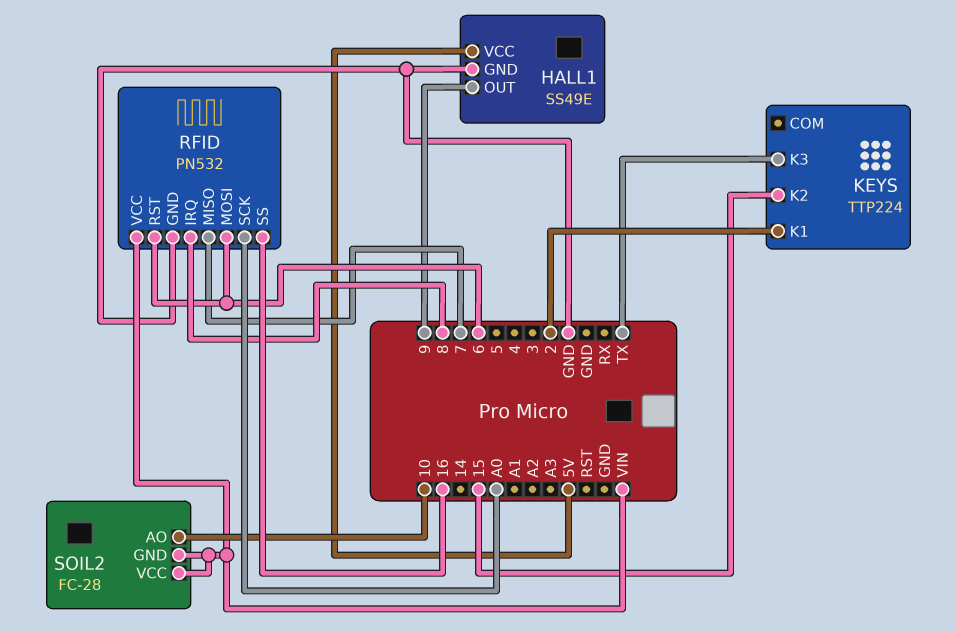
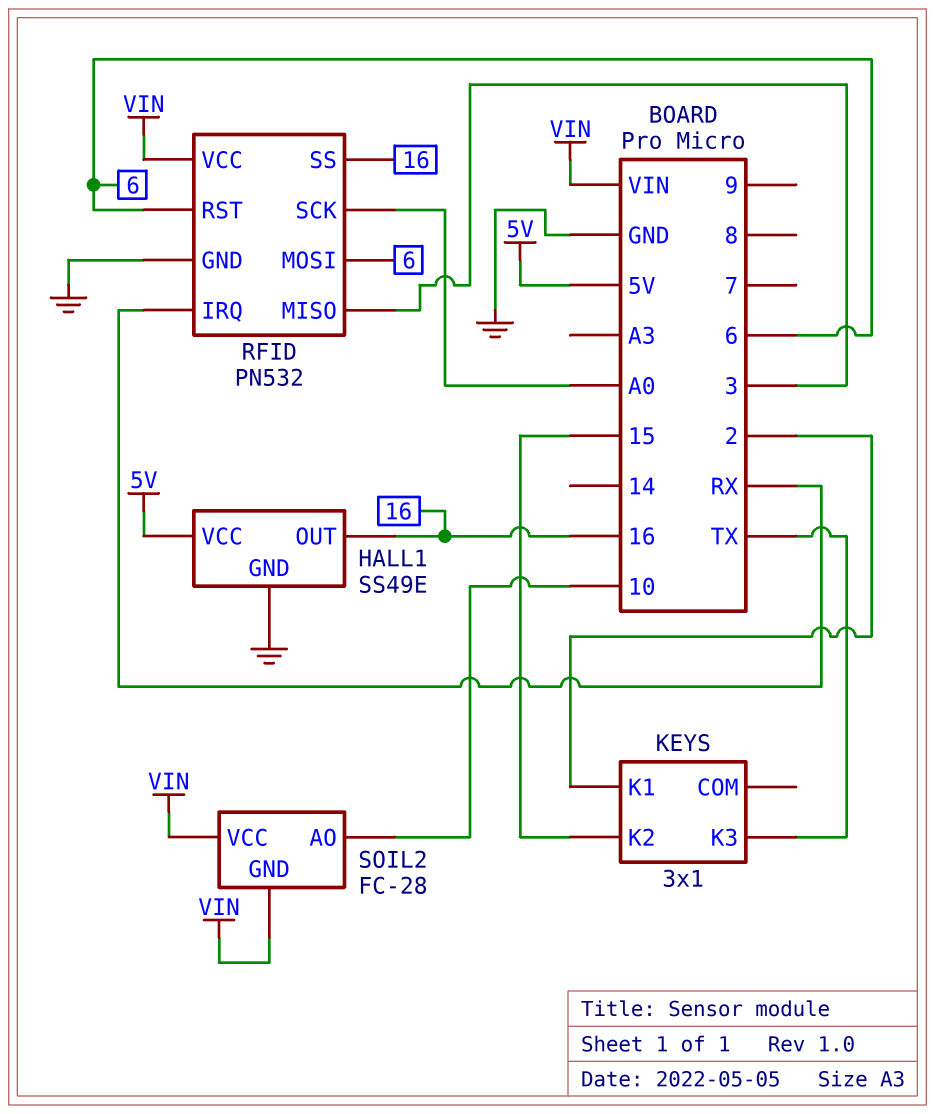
HALL1 pin OUT: 9 -> 16
KEYS: TTP224 -> 3x1
RFID pin IRQ: 8 -> RX
RFID pin MISO: 7 -> 3

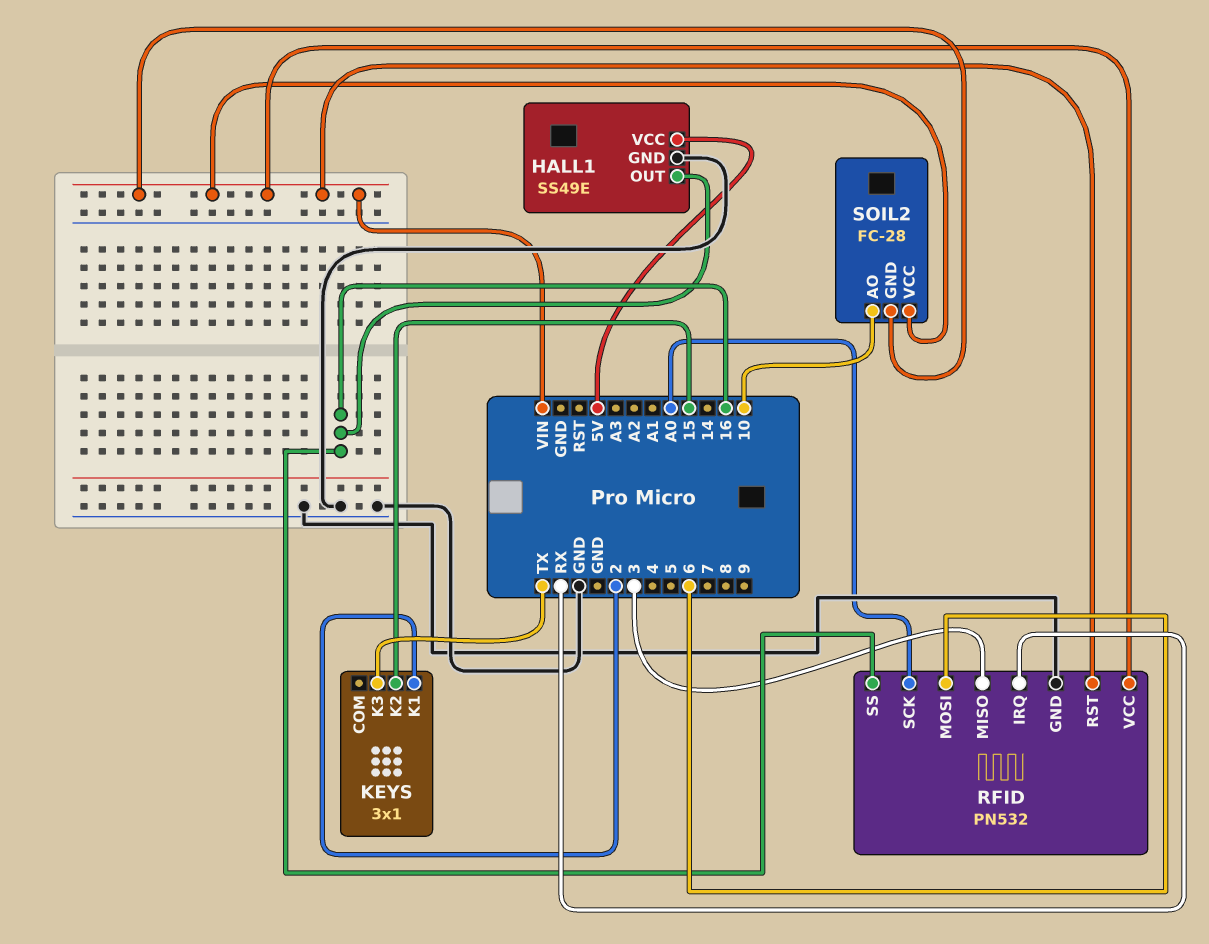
RFID pin RST: 6 -> VIN

